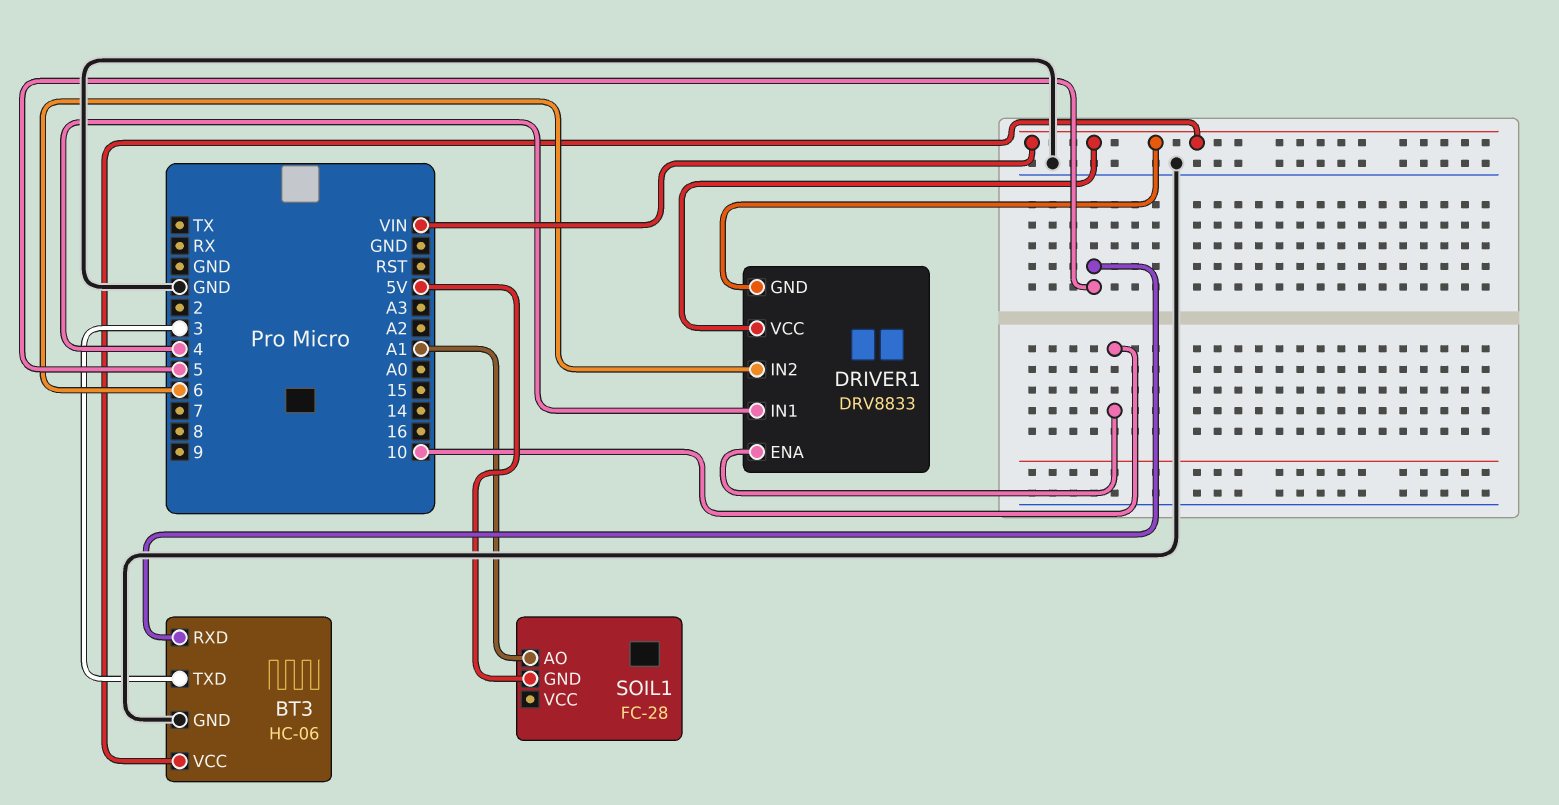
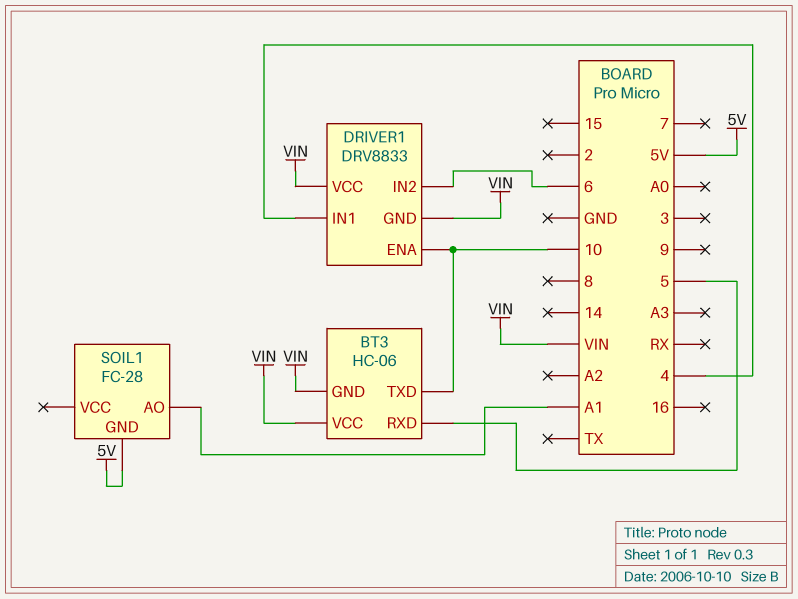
BT3 pin GND: GND -> VIN
BT3 pin TXD: 3 -> 10

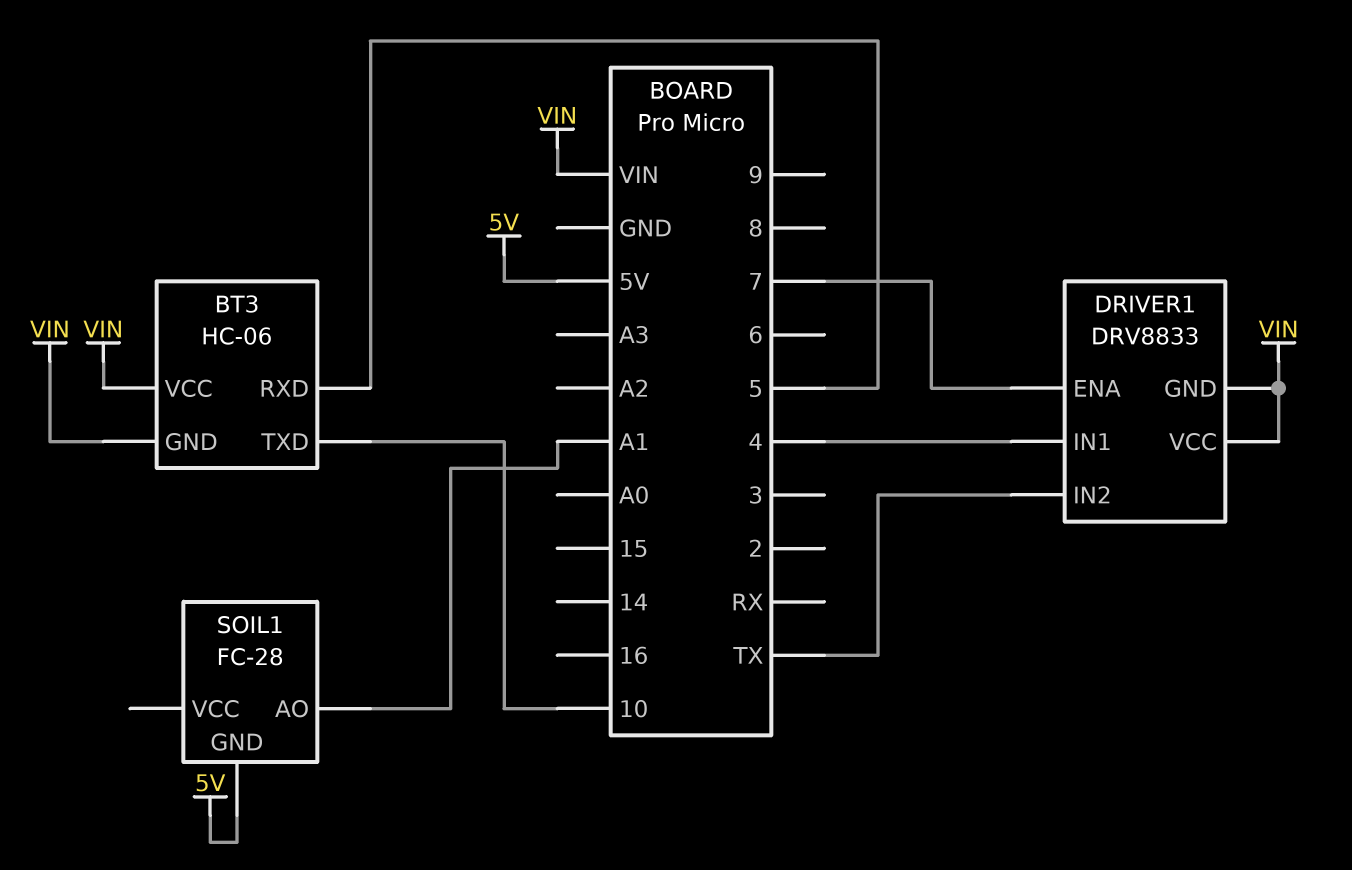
DRIVER1 pin ENA: 10 -> 7
DRIVER1 pin IN2: 6 -> TX

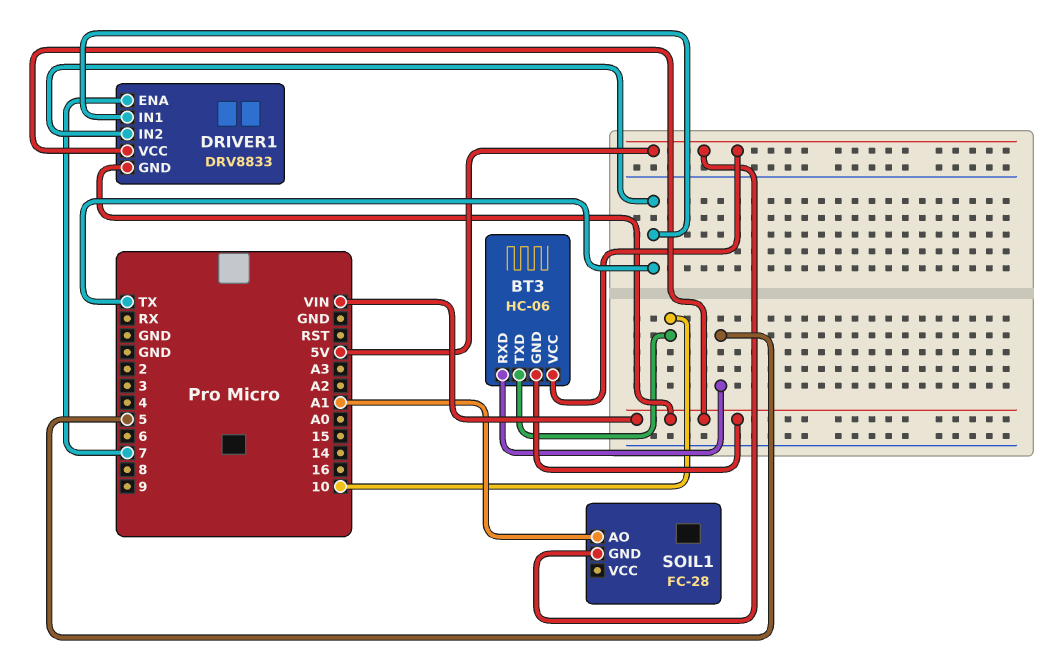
BT3 pin VCC: VIN -> 5V
DRIVER1 pin IN1: 4 -> TX

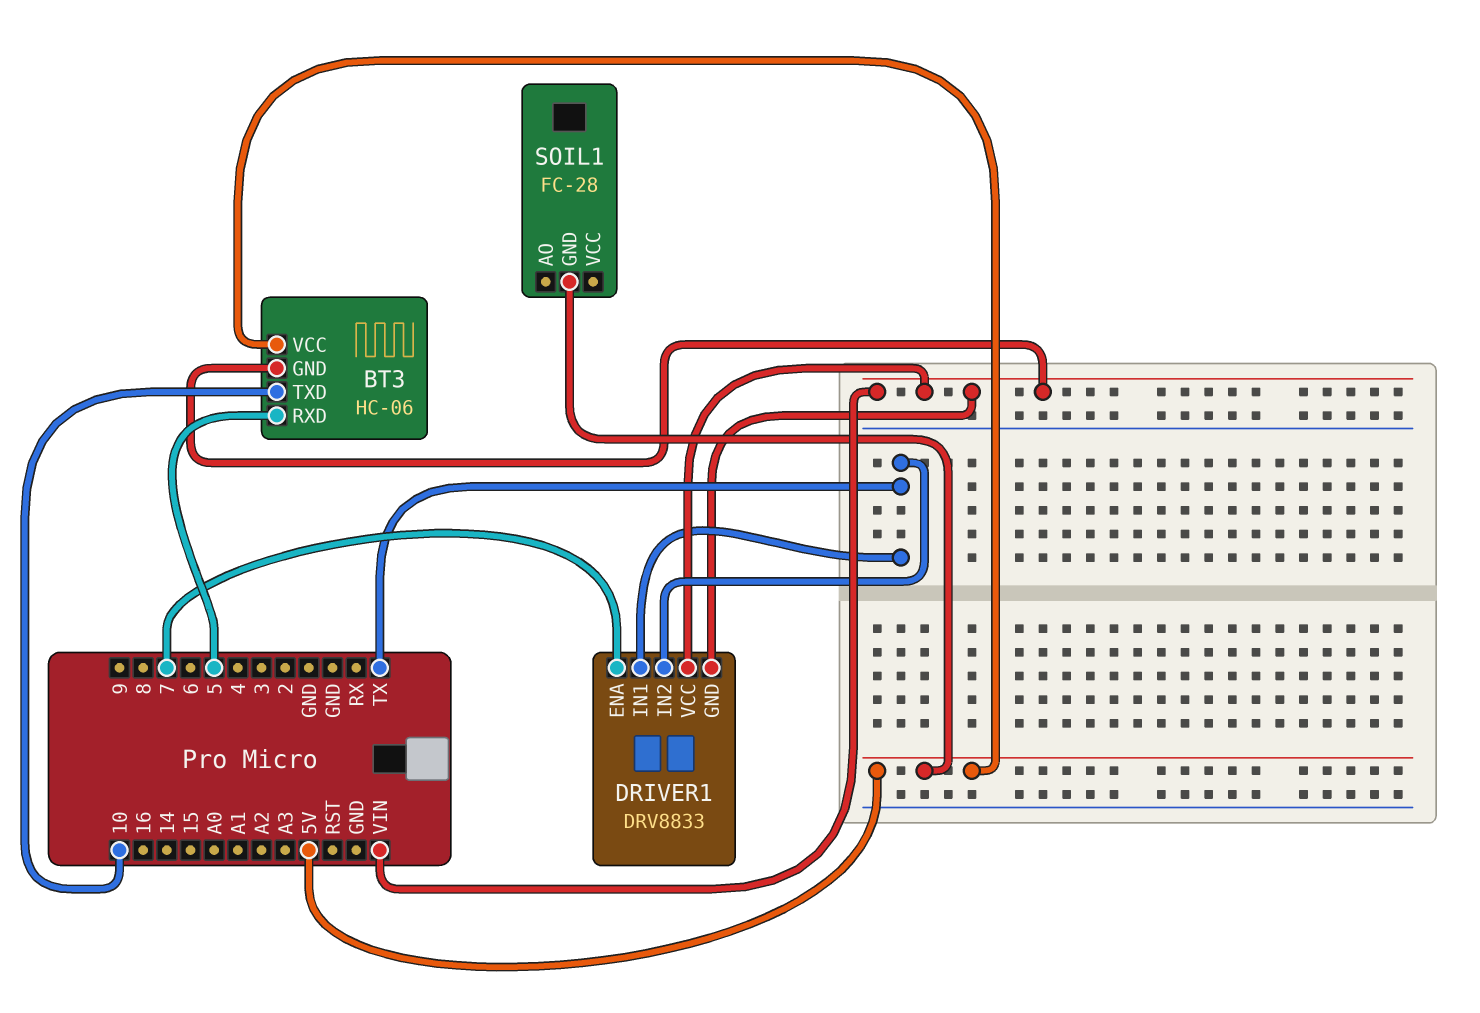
SOIL1 pin AO: A1 -> none

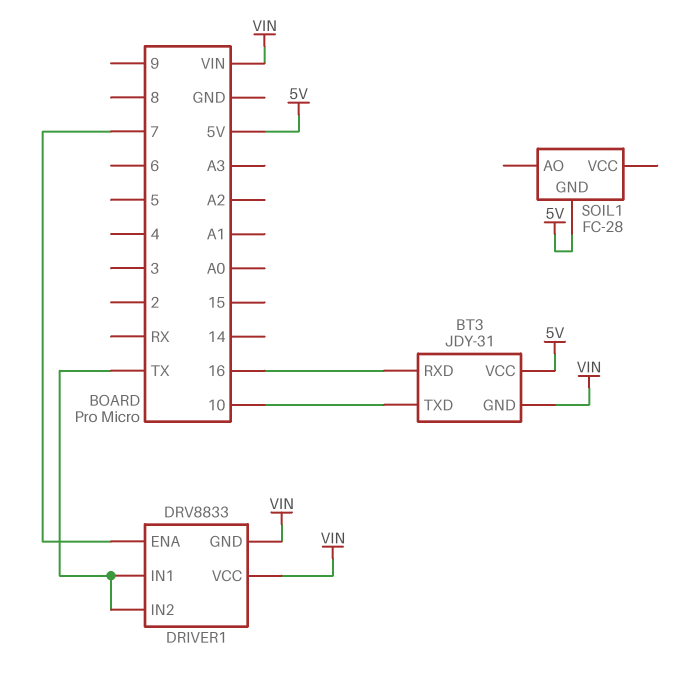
BT3: HC-06 -> JDY-31
BT3 pin RXD: 5 -> 16

